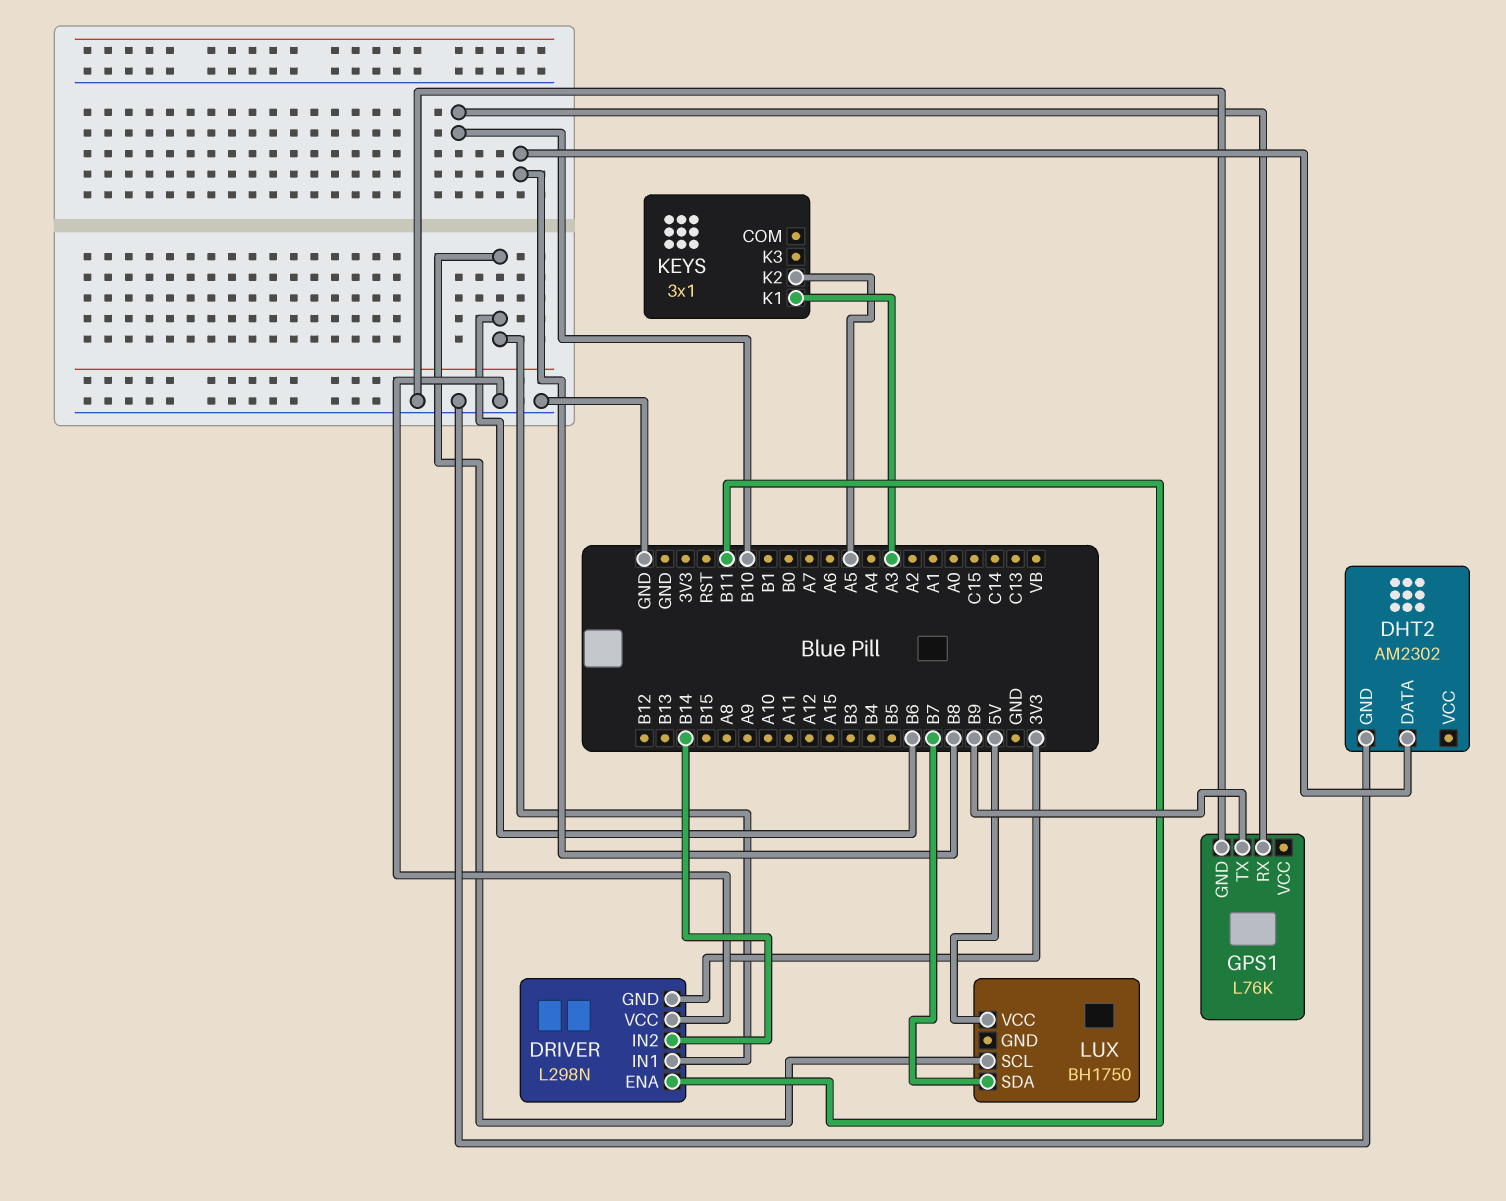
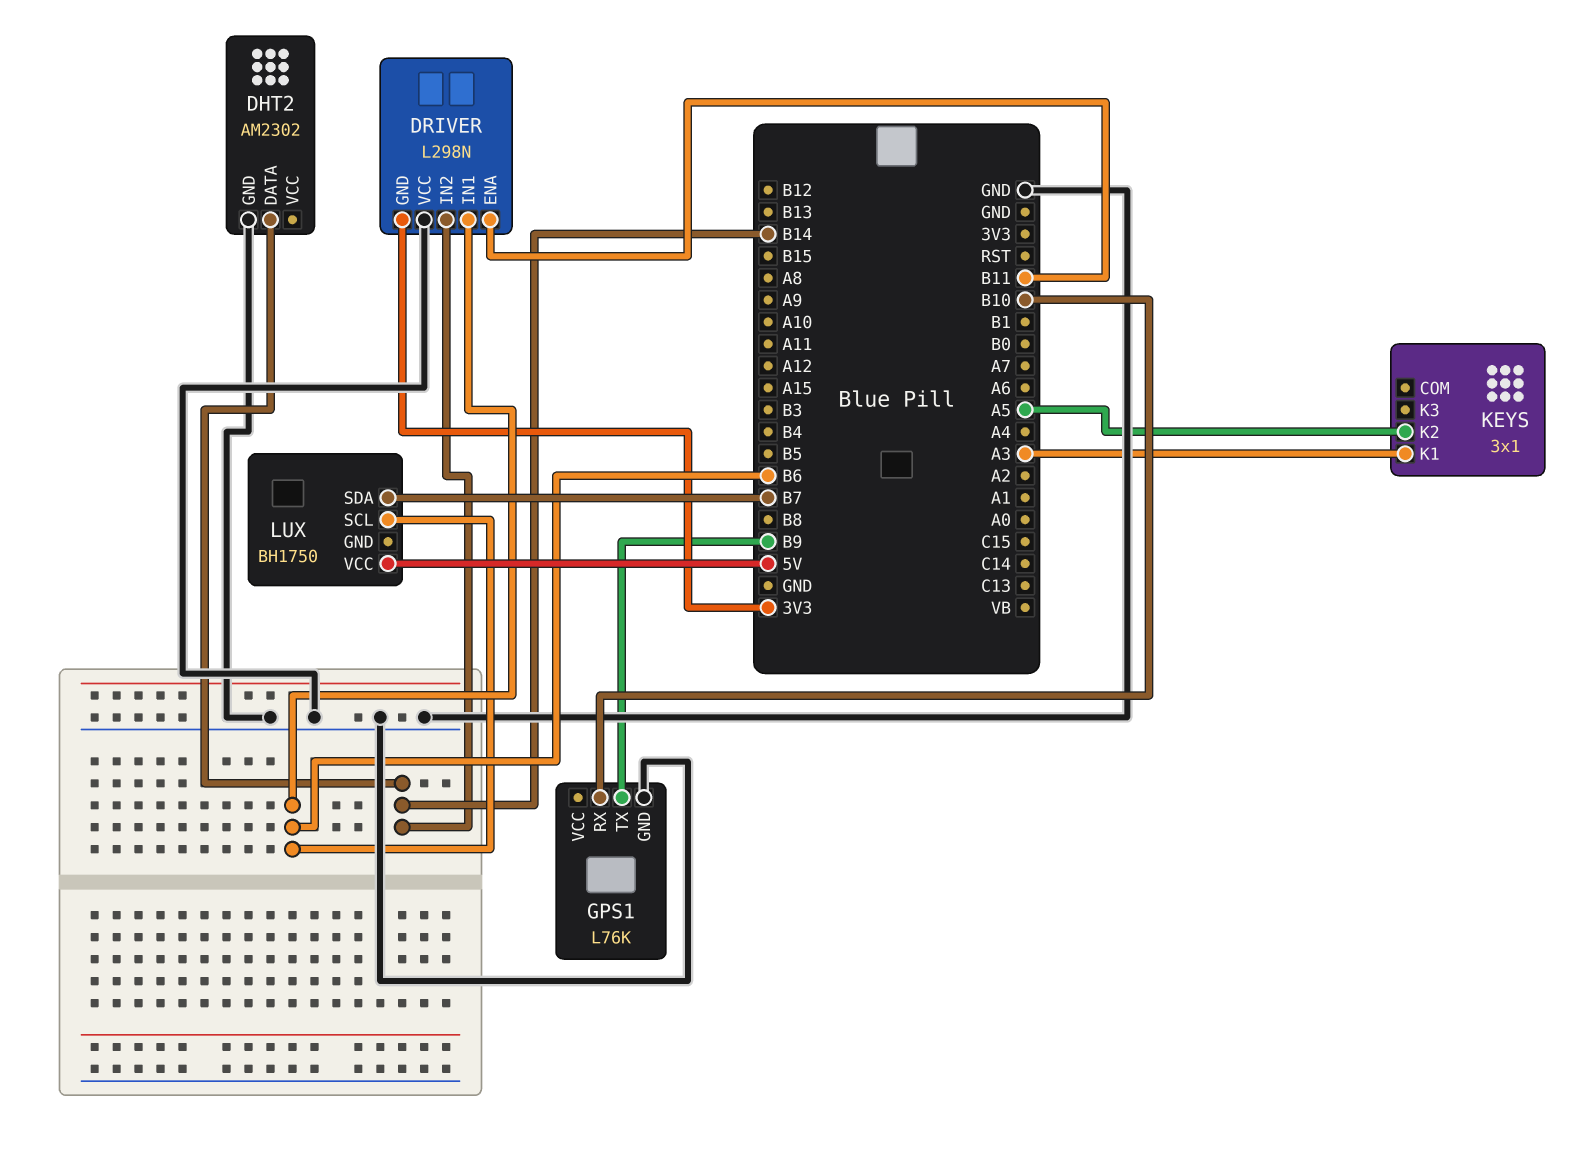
DHT2 pin DATA: B8 -> B14

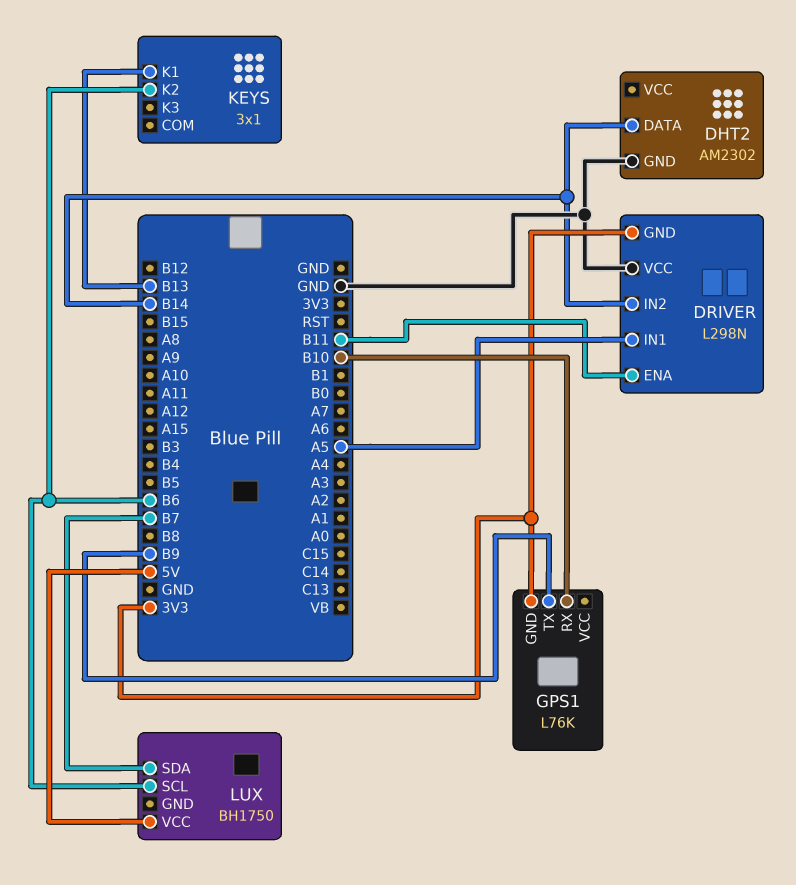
DRIVER pin IN1: B6 -> A5
GPS1 pin GND: GND -> 3V3
KEYS pin K1: A3 -> B13
KEYS pin K2: A5 -> B6

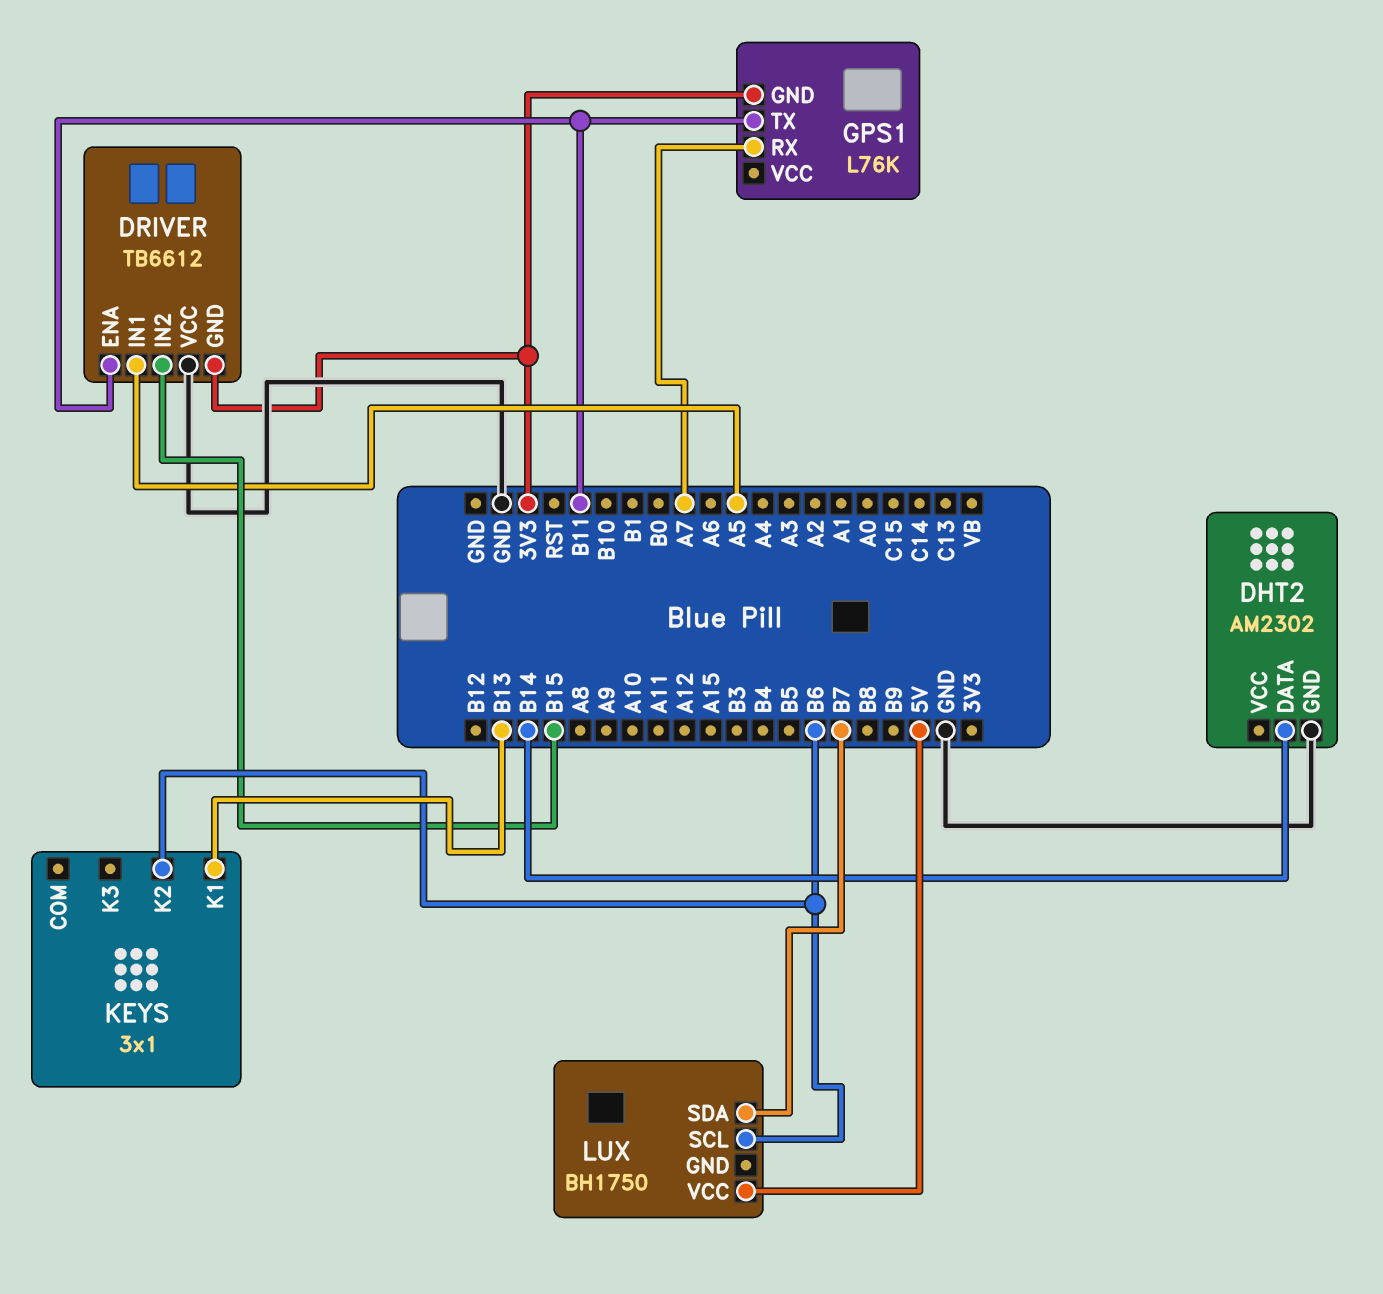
DRIVER: L298N -> TB6612
DRIVER pin IN2: B14 -> B15
GPS1 pin RX: B10 -> A7
GPS1 pin TX: B9 -> B11

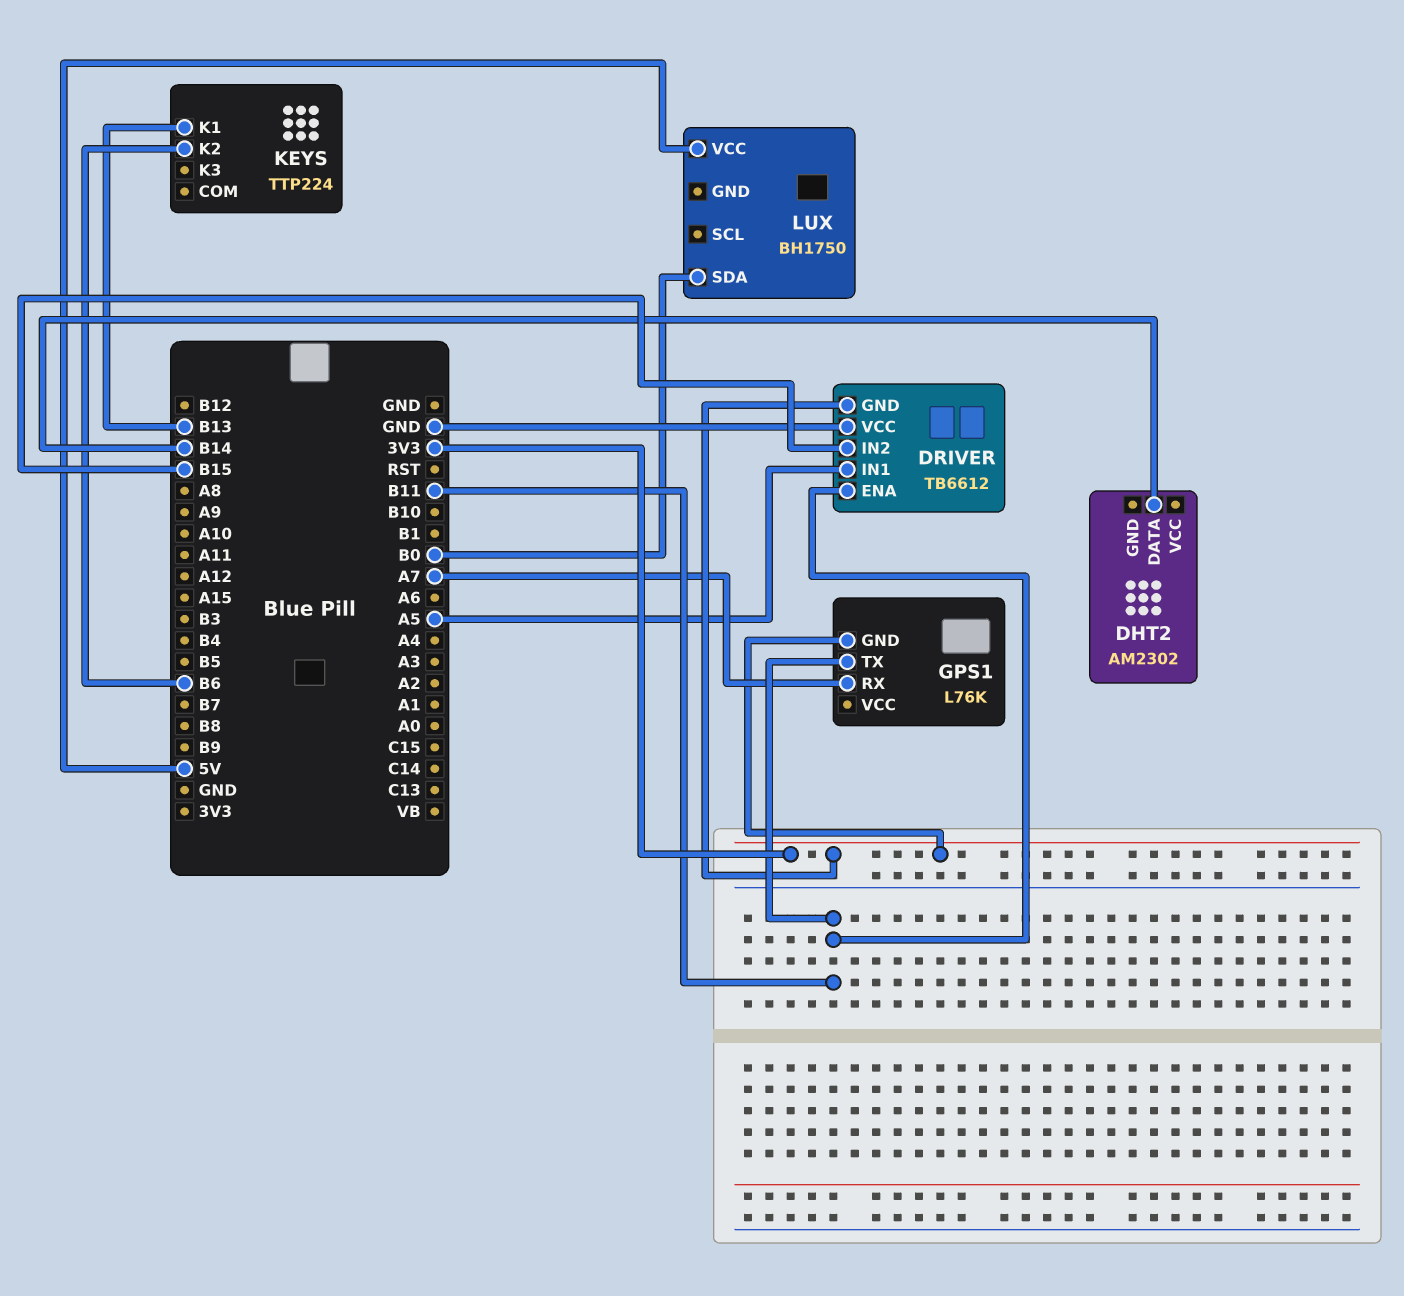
DHT2 pin GND: GND -> none
KEYS: 3x1 -> TTP224
LUX pin SCL: B6 -> none
LUX pin SDA: B7 -> B0

